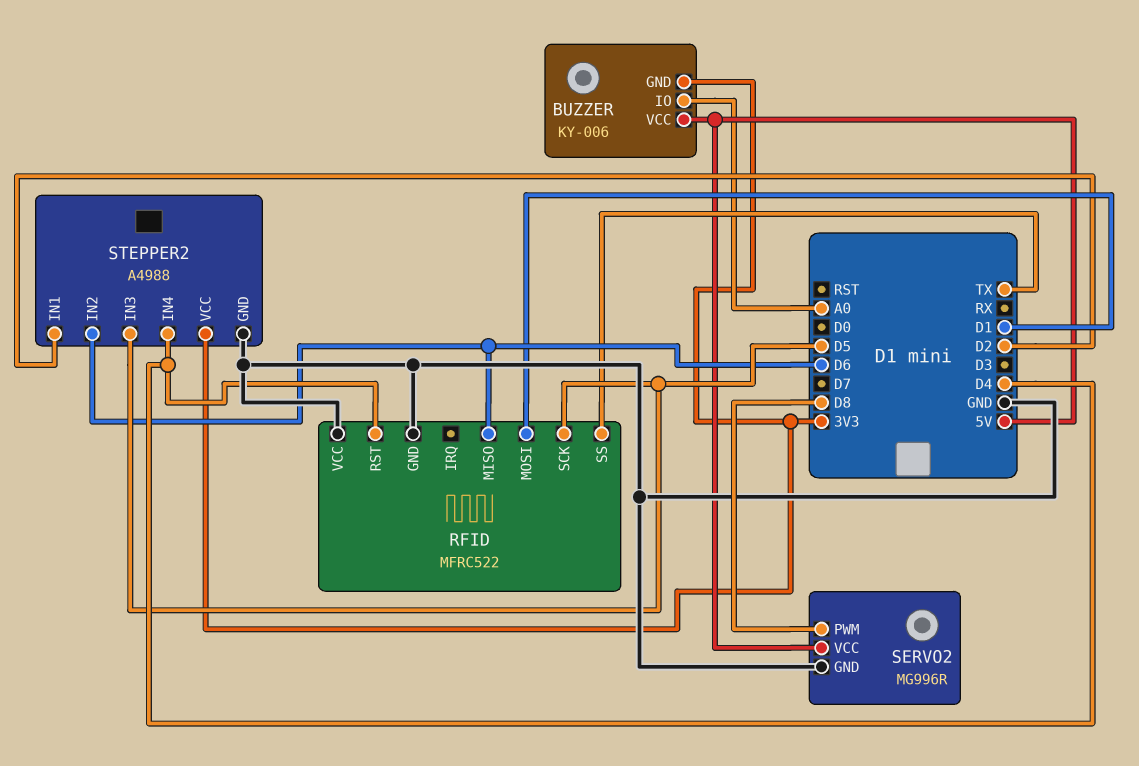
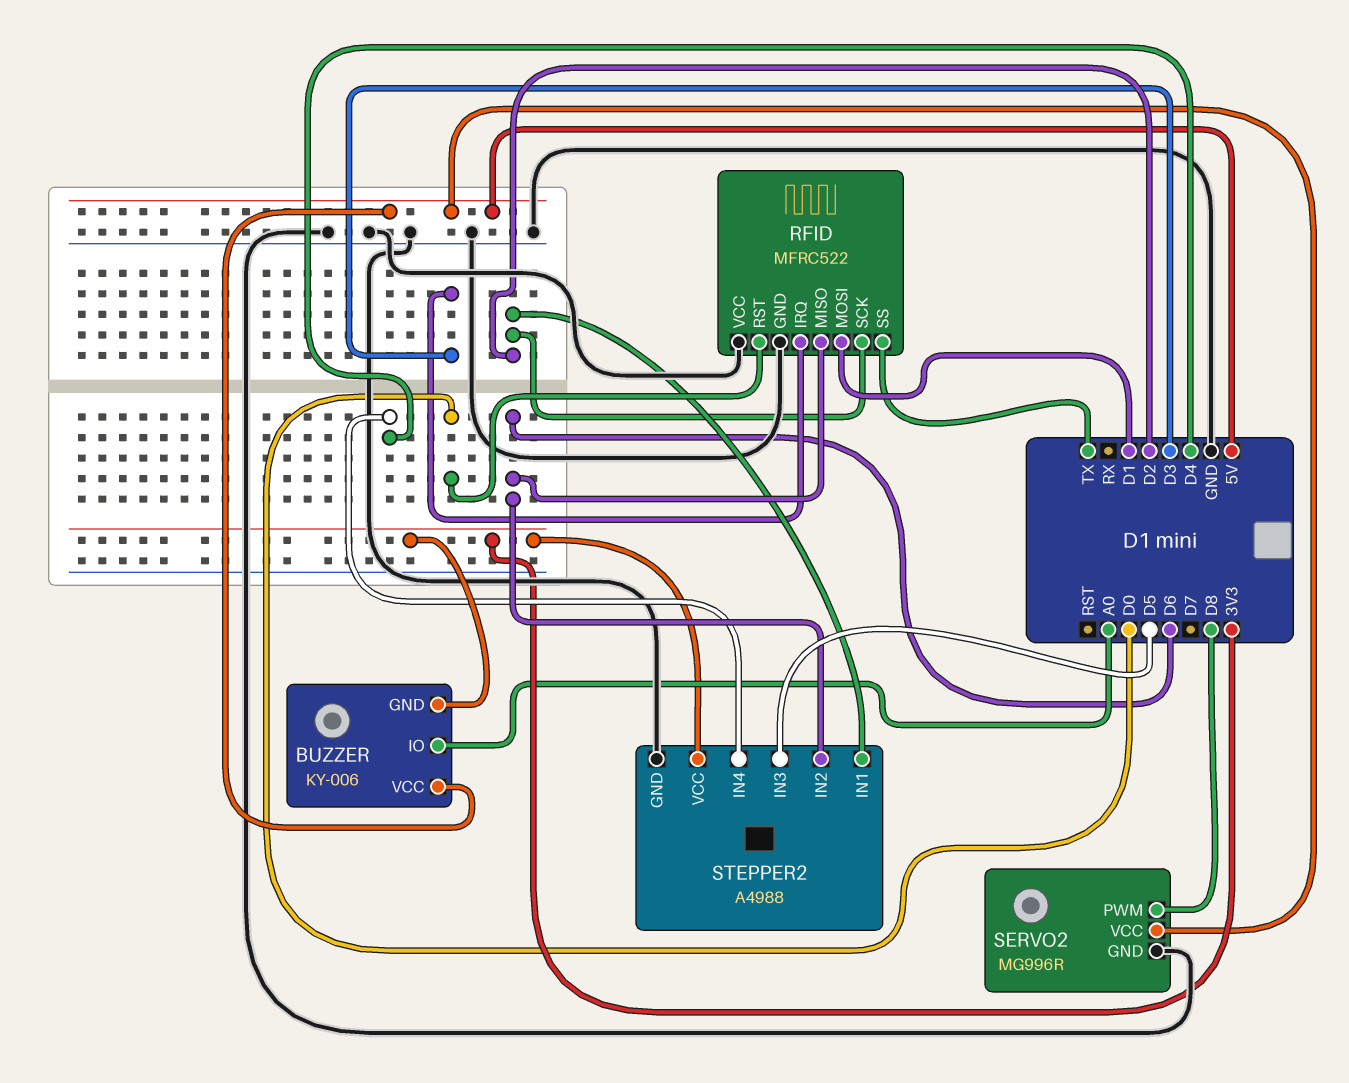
RFID pin IRQ: none -> D3
RFID pin RST: D4 -> D0
RFID pin SCK: D5 -> D2

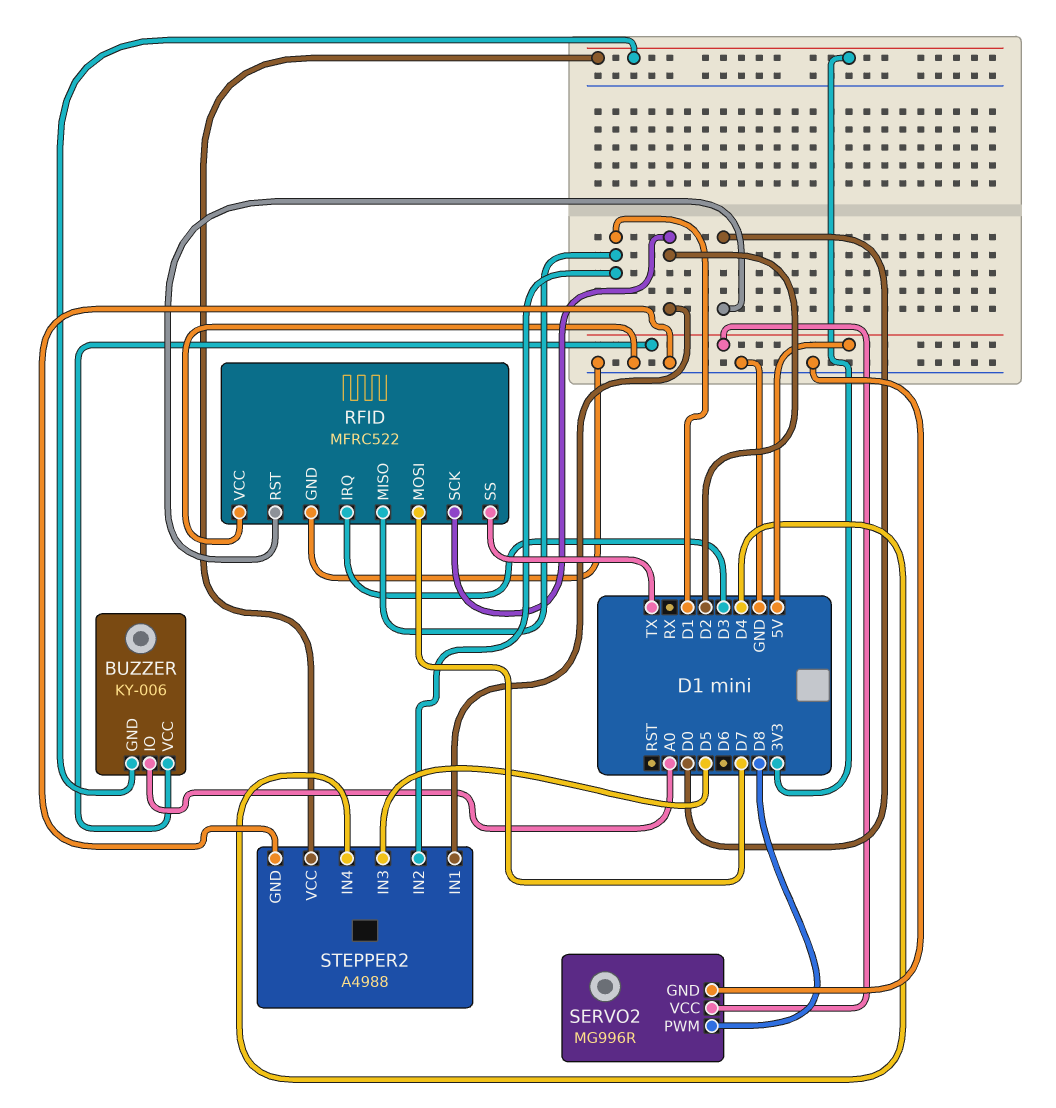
RFID pin MISO: D6 -> D1
RFID pin MOSI: D1 -> D7
STEPPER2 pin IN2: D6 -> D1

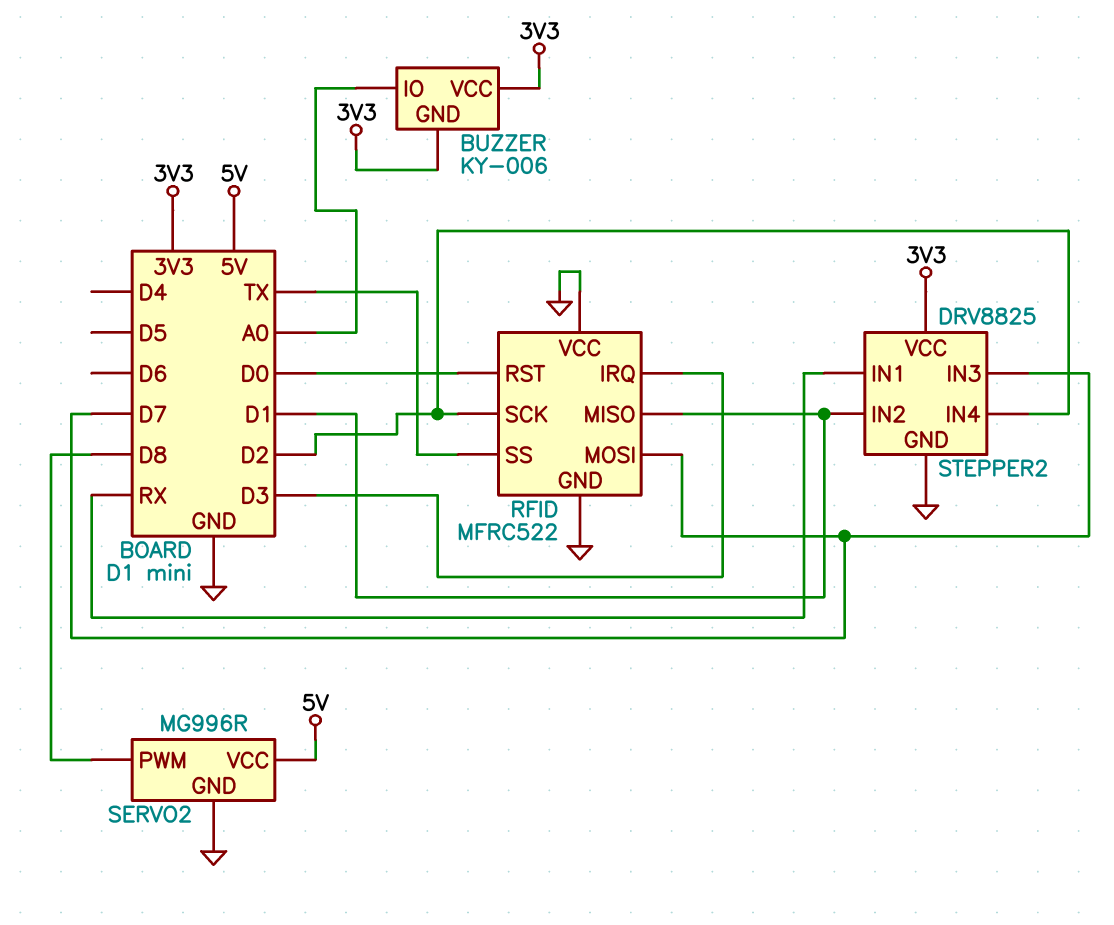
BUZZER pin VCC: 5V -> 3V3
STEPPER2: A4988 -> DRV8825
STEPPER2 pin IN1: D2 -> RX
STEPPER2 pin IN3: D5 -> D7
STEPPER2 pin IN4: D4 -> D2

